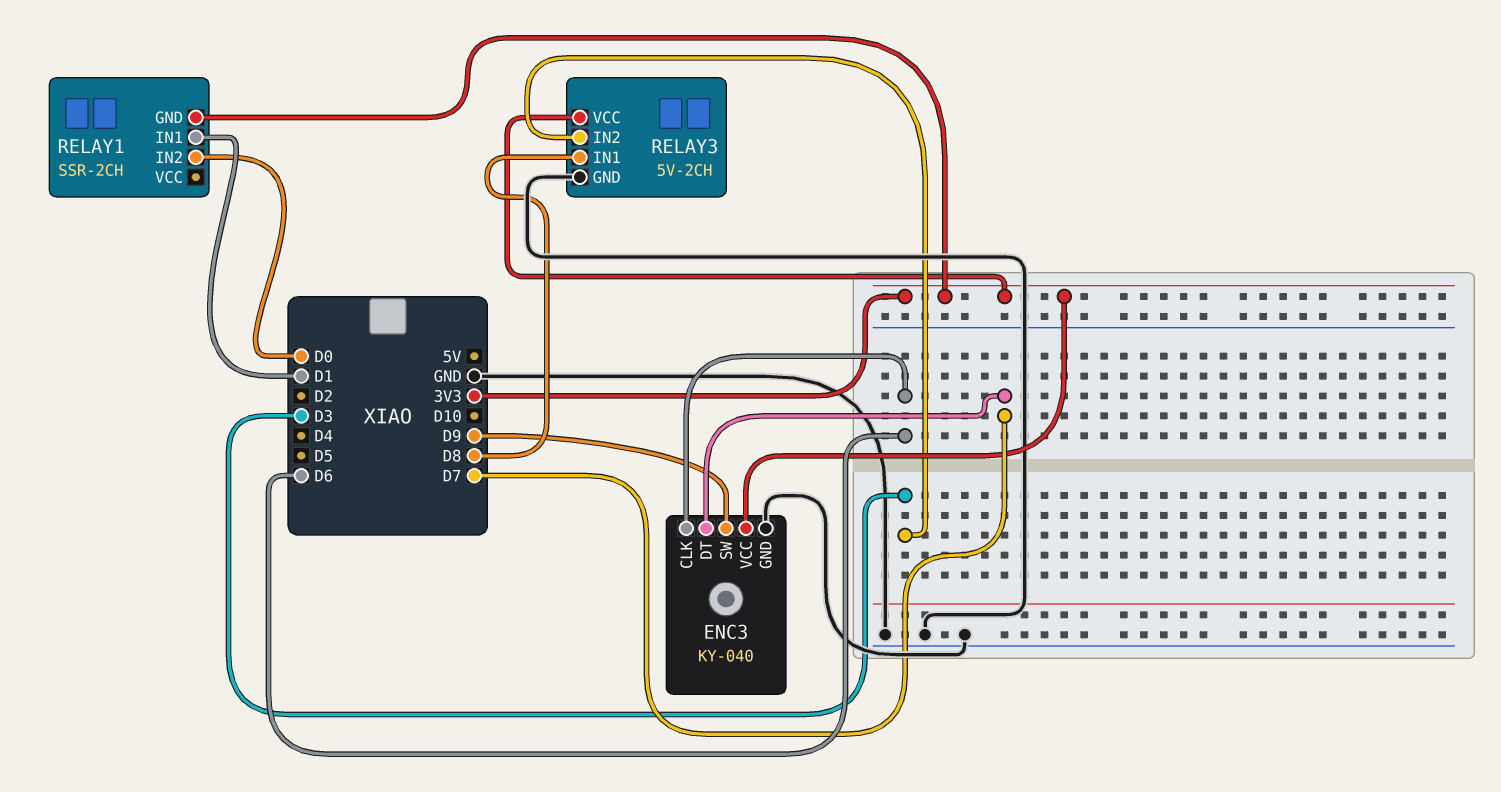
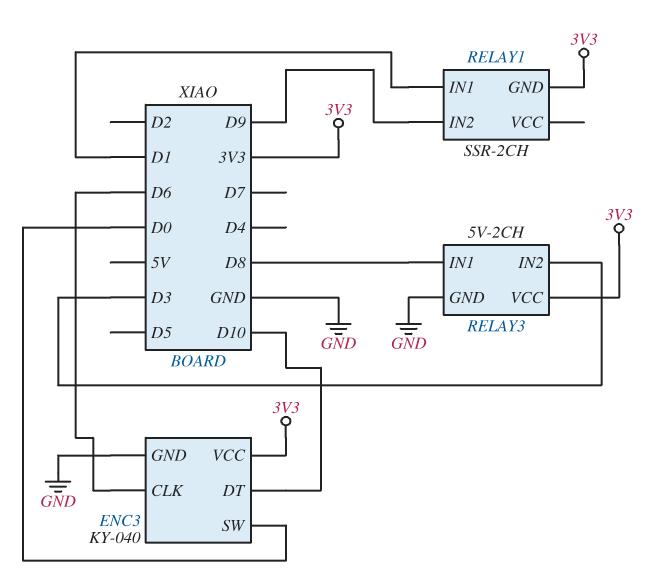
ENC3 pin DT: D7 -> D10
ENC3 pin SW: D9 -> D0
RELAY1 pin IN2: D0 -> D9

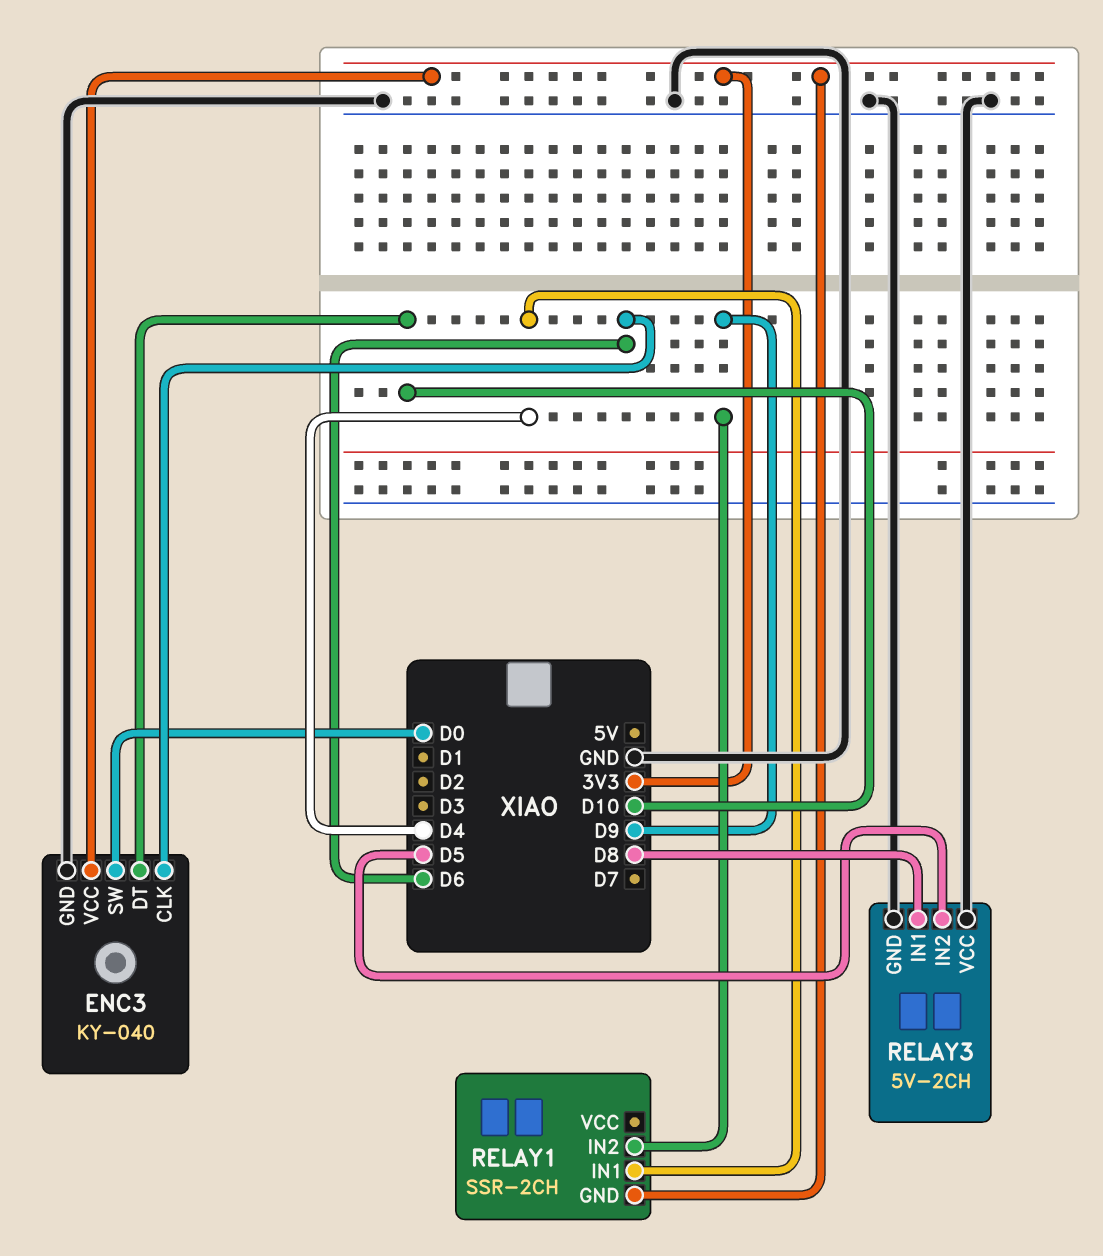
RELAY1 pin IN1: D1 -> D4
RELAY3 pin IN2: D3 -> D5
RELAY3 pin VCC: 3V3 -> GND

